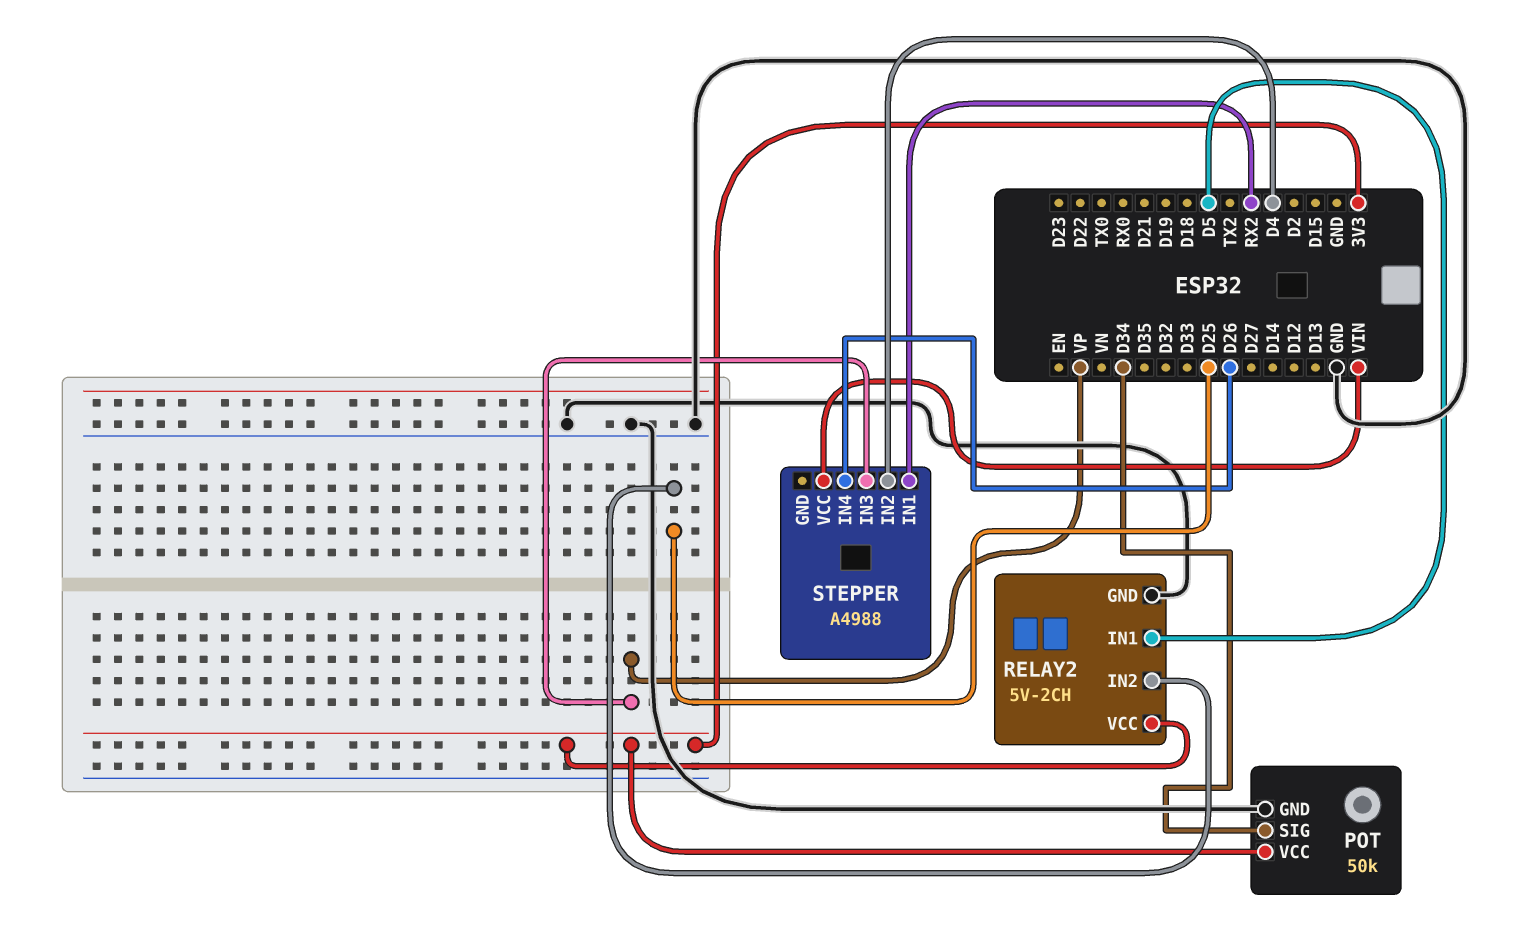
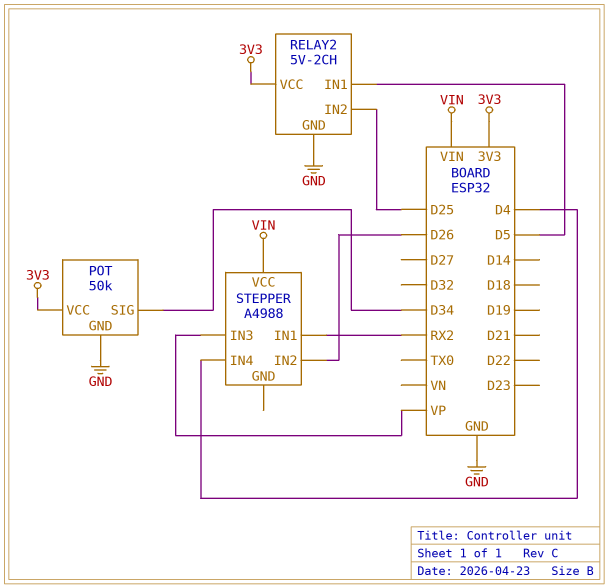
STEPPER pin IN2: D4 -> D26
STEPPER pin IN4: D26 -> D4

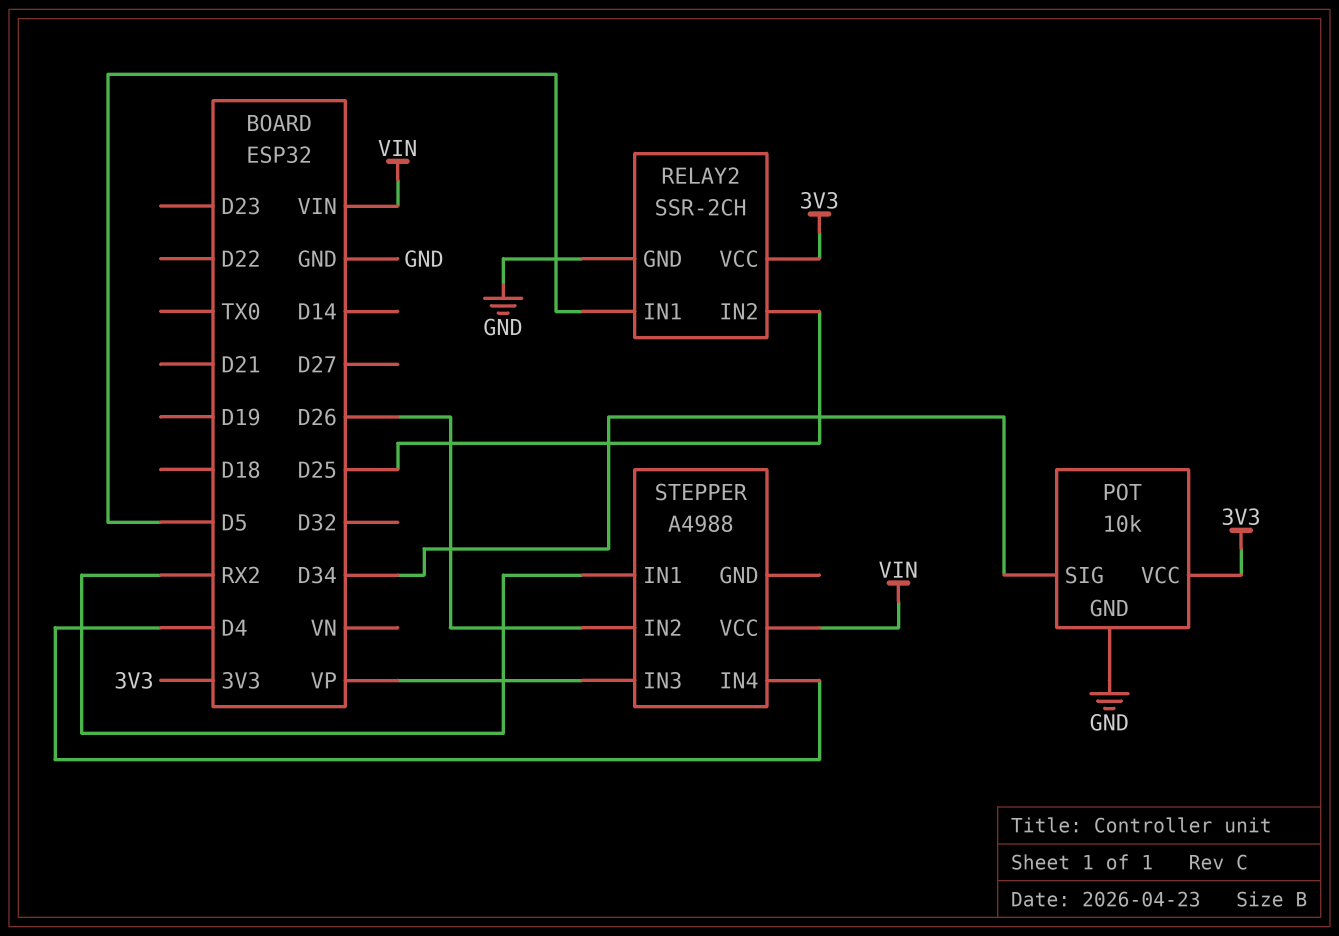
POT: 50k -> 10k
RELAY2: 5V-2CH -> SSR-2CH

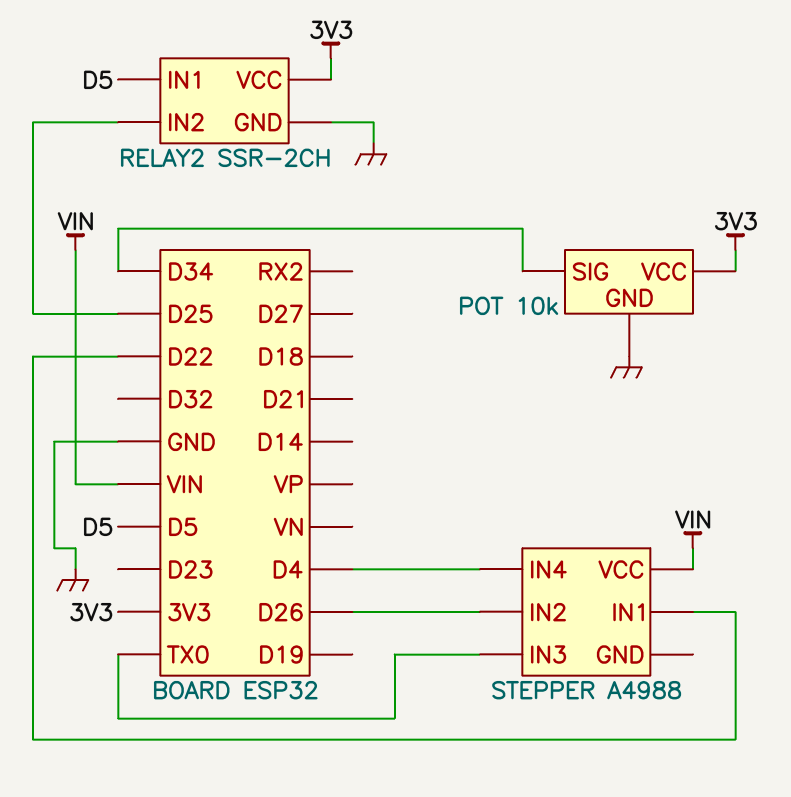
STEPPER pin IN1: RX2 -> D22
STEPPER pin IN3: VP -> TX0

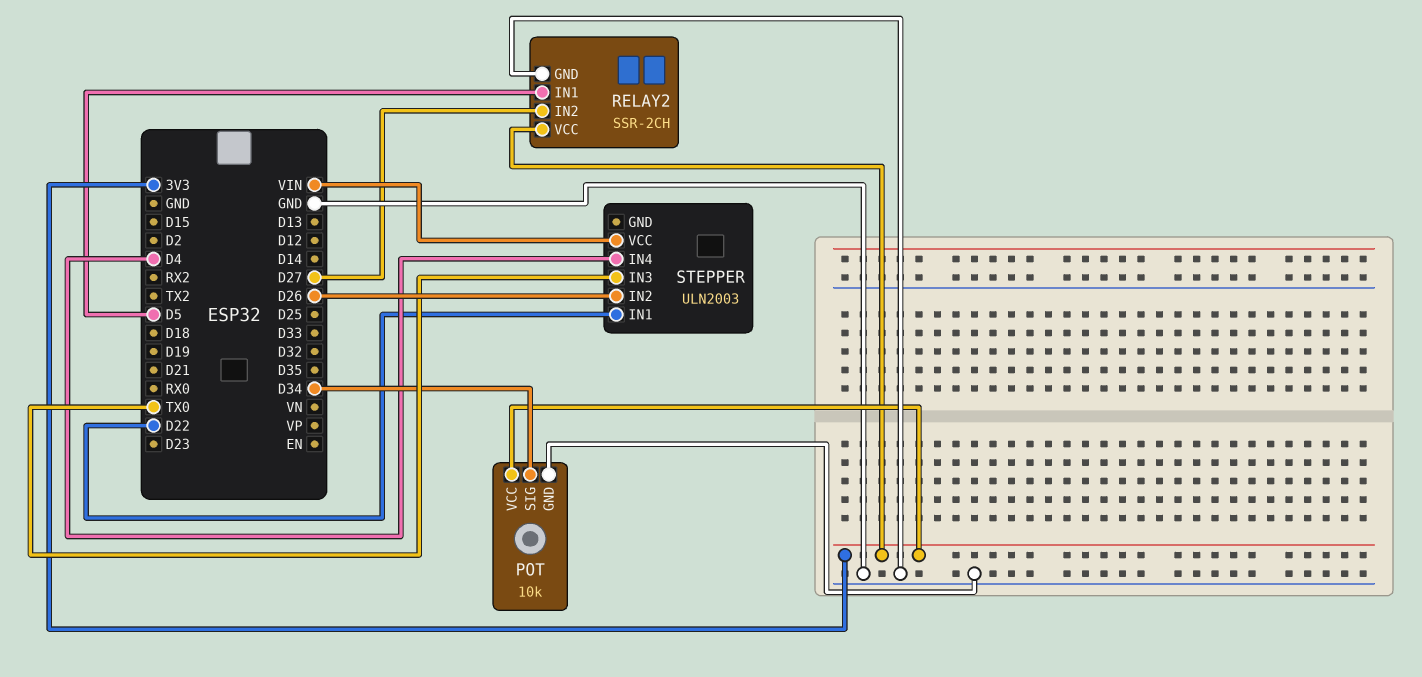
RELAY2 pin IN2: D25 -> D27
STEPPER: A4988 -> ULN2003

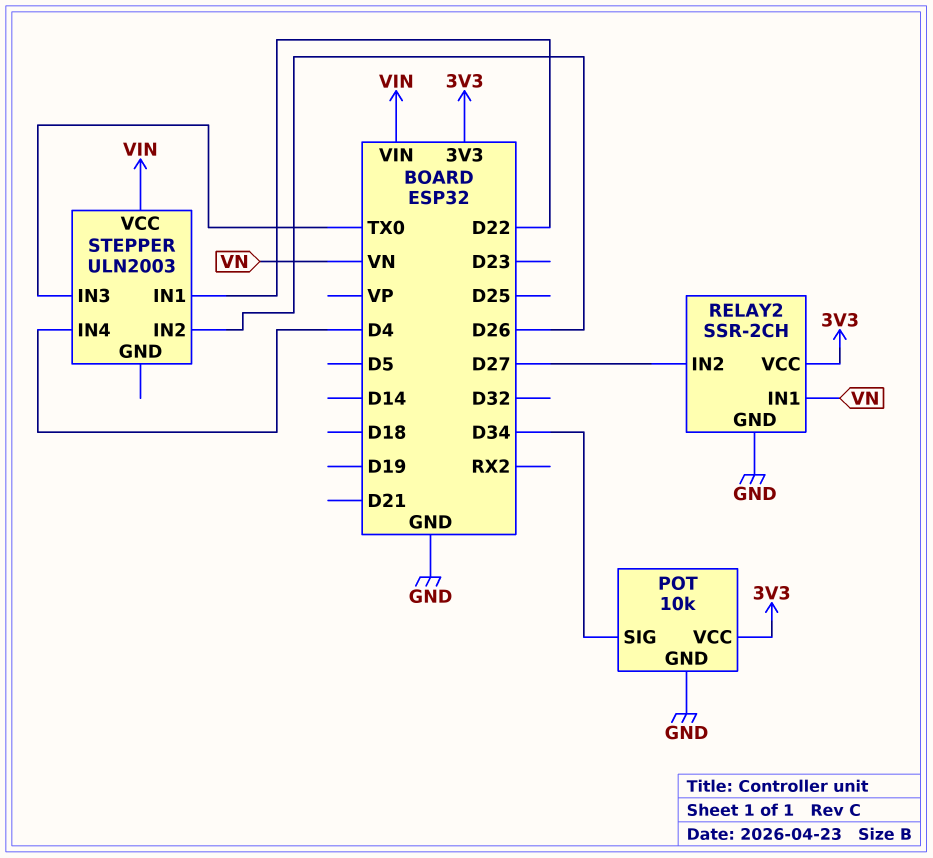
RELAY2 pin IN1: D5 -> VN

